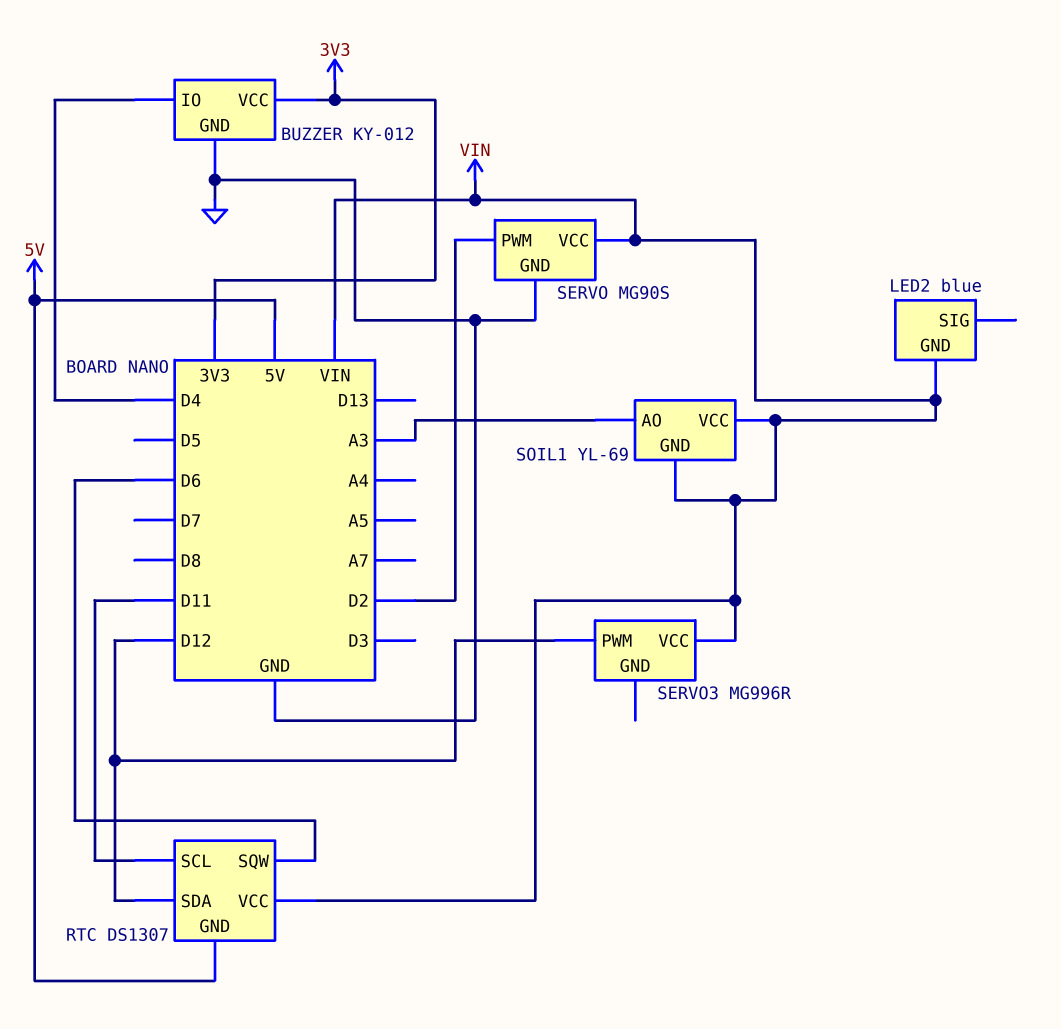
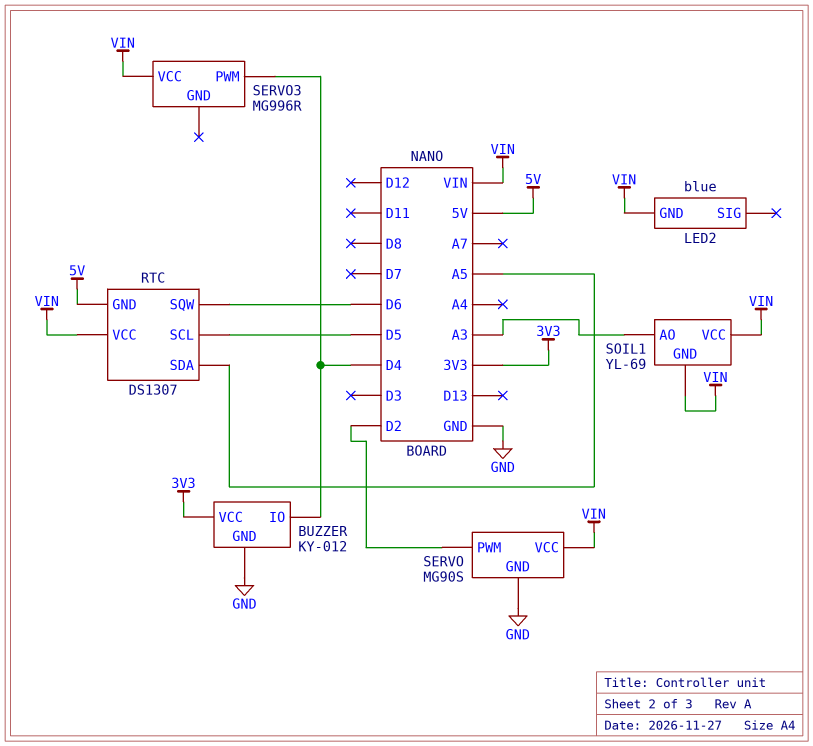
RTC pin SCL: D11 -> D5
RTC pin SDA: D12 -> A5
SERVO3 pin PWM: D12 -> D4

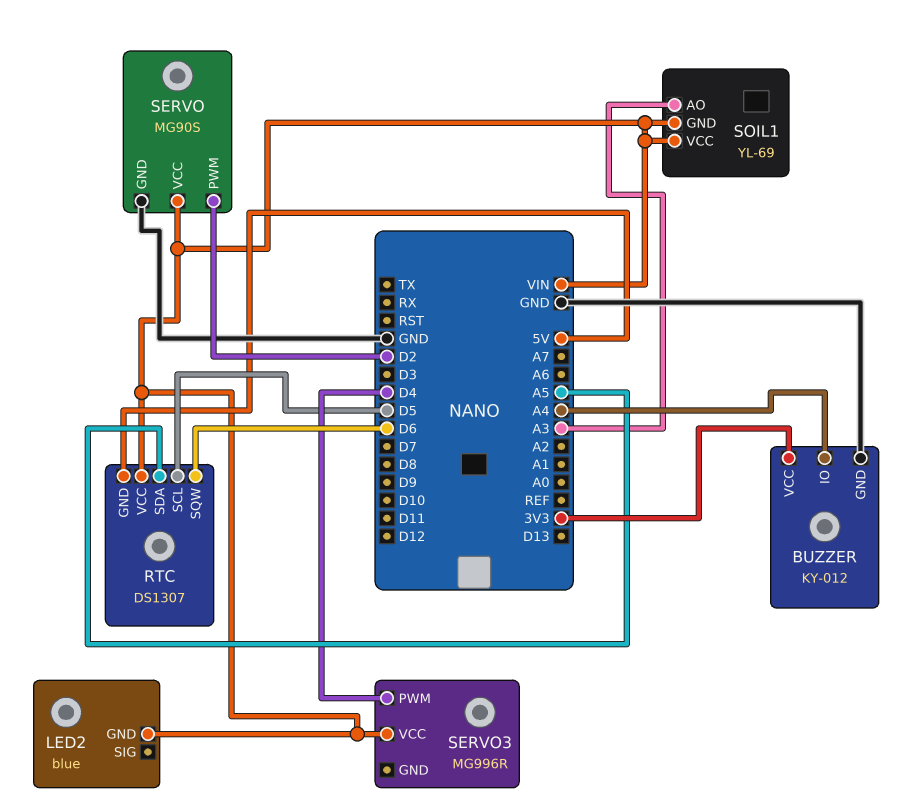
BUZZER pin IO: D4 -> A4

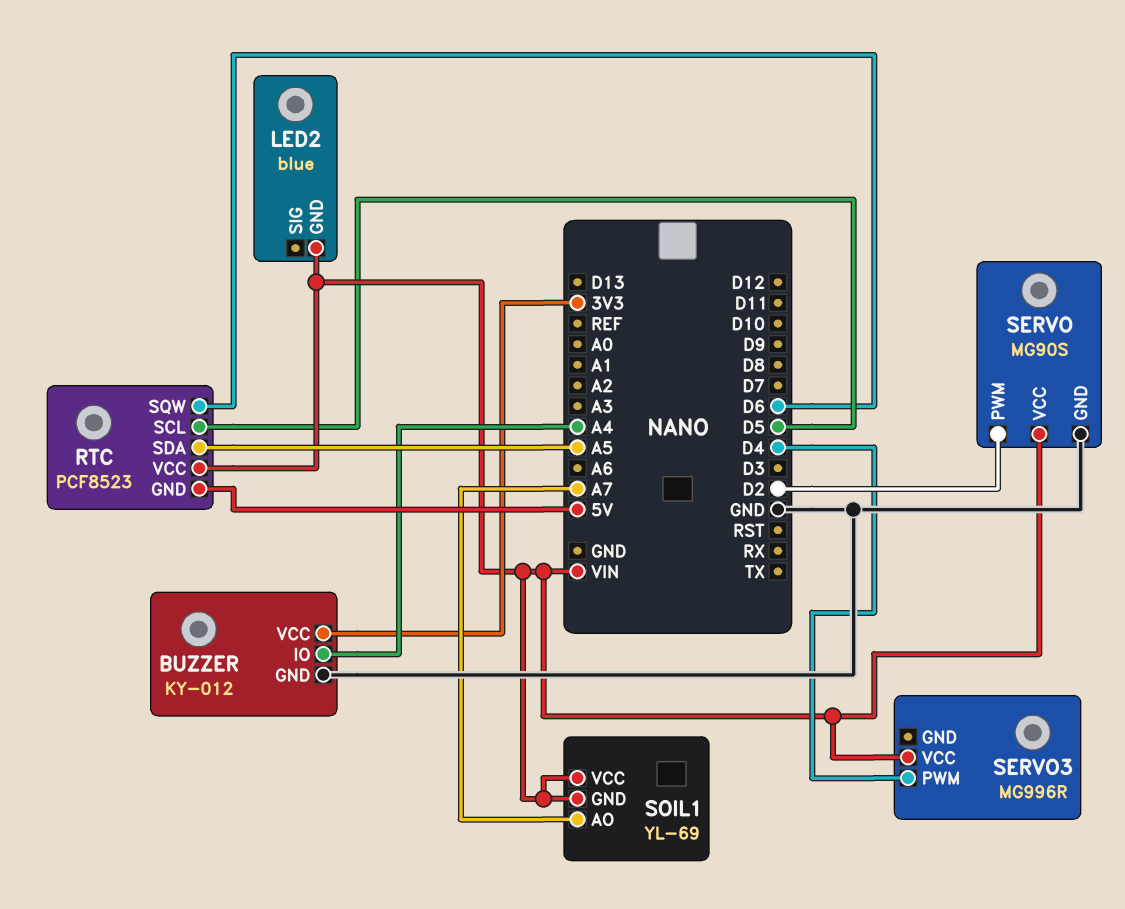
RTC: DS1307 -> PCF8523
SOIL1 pin AO: A3 -> A7

